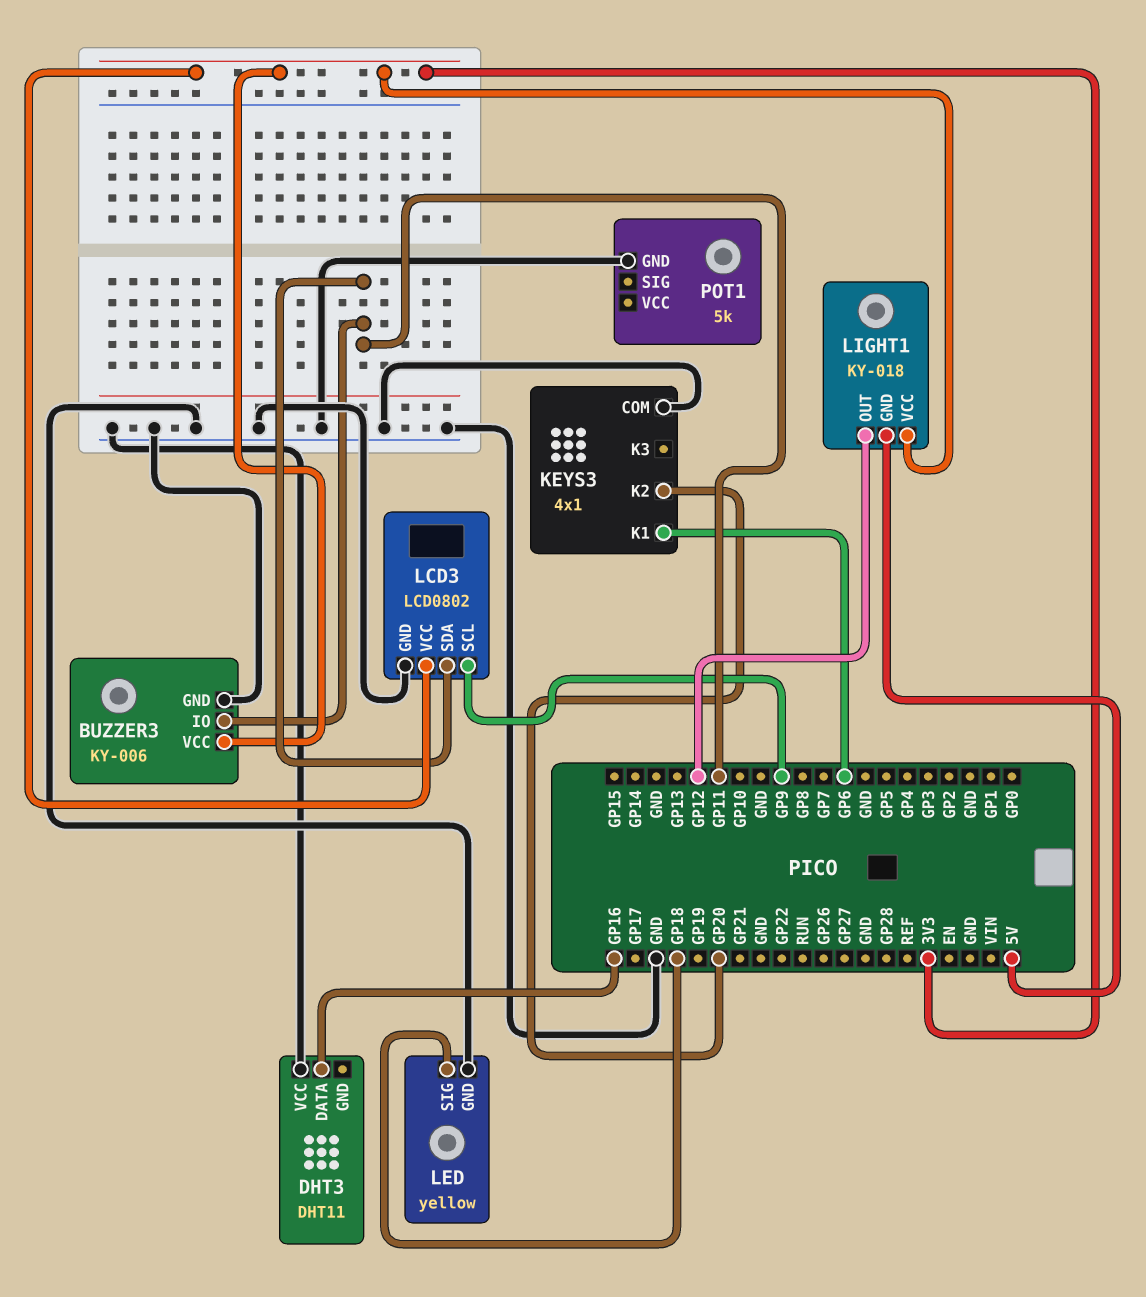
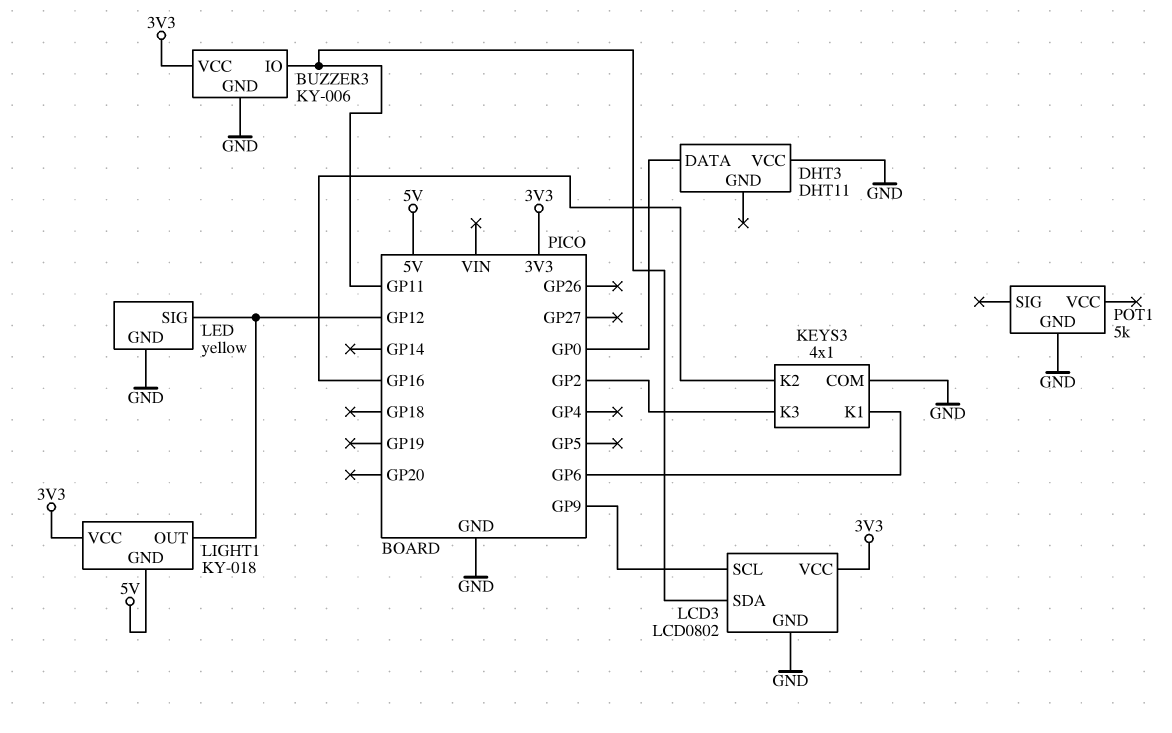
DHT3 pin DATA: GP16 -> GP0
KEYS3 pin K2: GP20 -> GP16
KEYS3 pin K3: none -> GP2
LED pin SIG: GP18 -> GP12

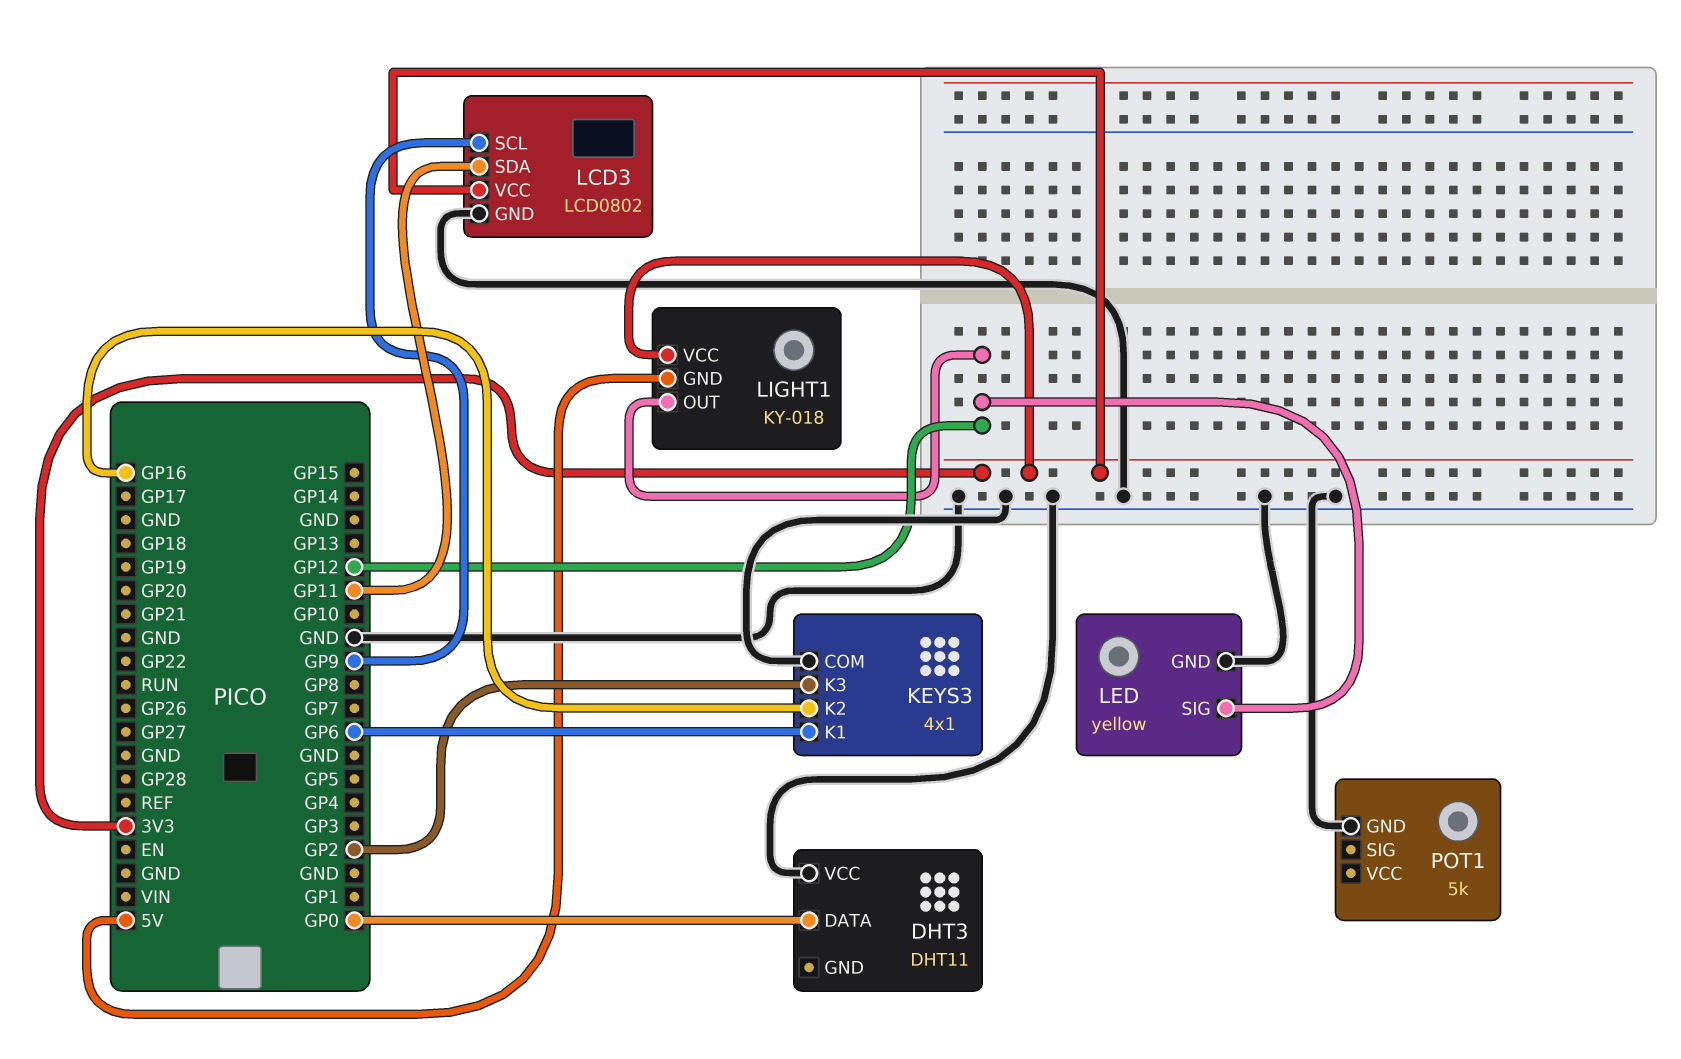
BUZZER3: KY-006 -> none
BUZZER3 pin GND: GND -> none
BUZZER3 pin IO: GP11 -> none
BUZZER3 pin VCC: 3V3 -> none

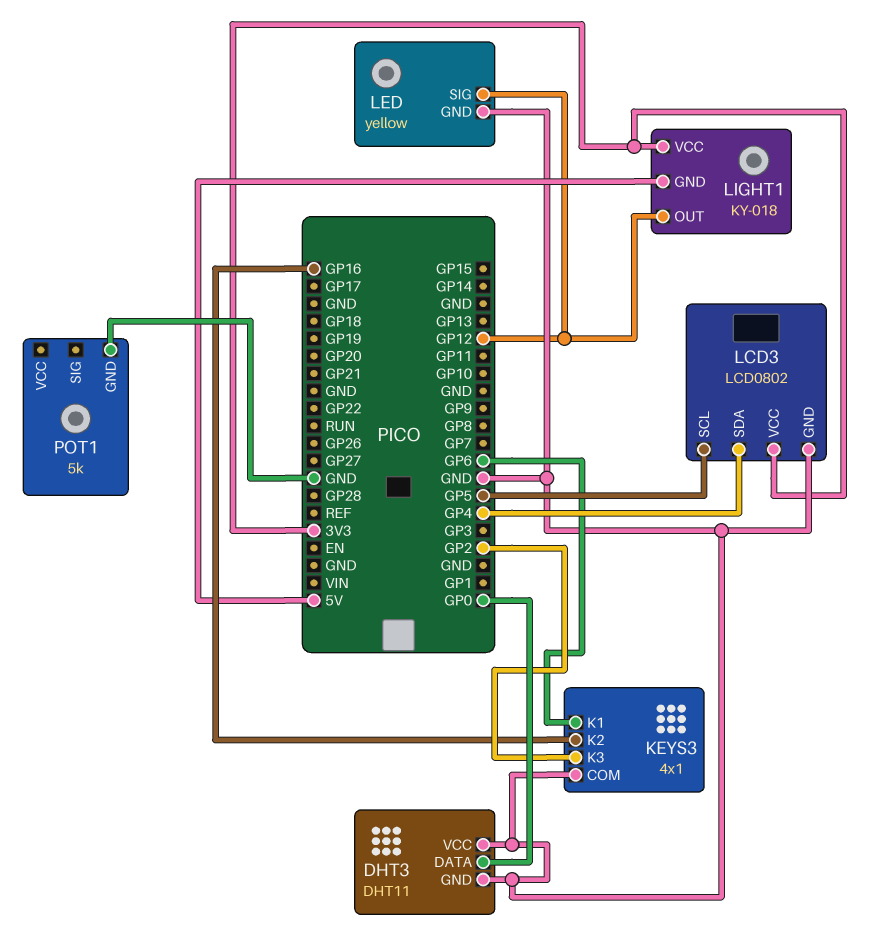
DHT3 pin GND: none -> GND
LCD3 pin SCL: GP9 -> GP5
LCD3 pin SDA: GP11 -> GP4

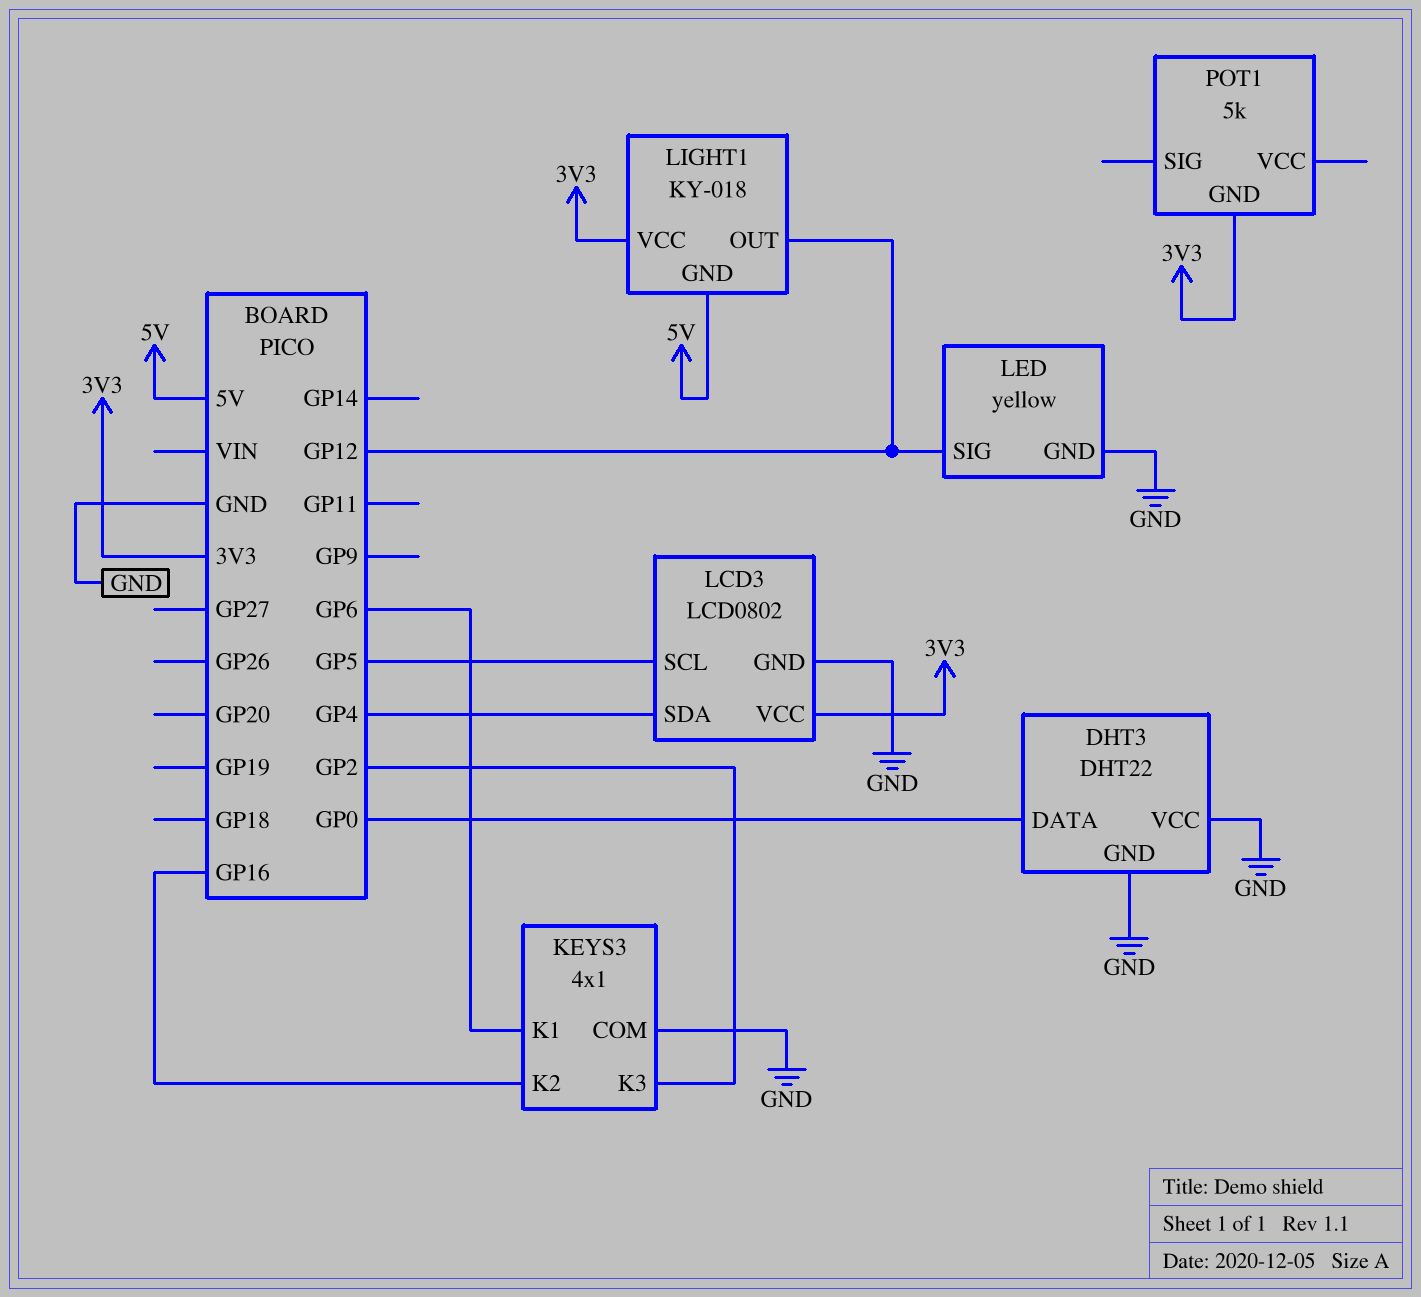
DHT3: DHT11 -> DHT22
POT1 pin GND: GND -> 3V3

